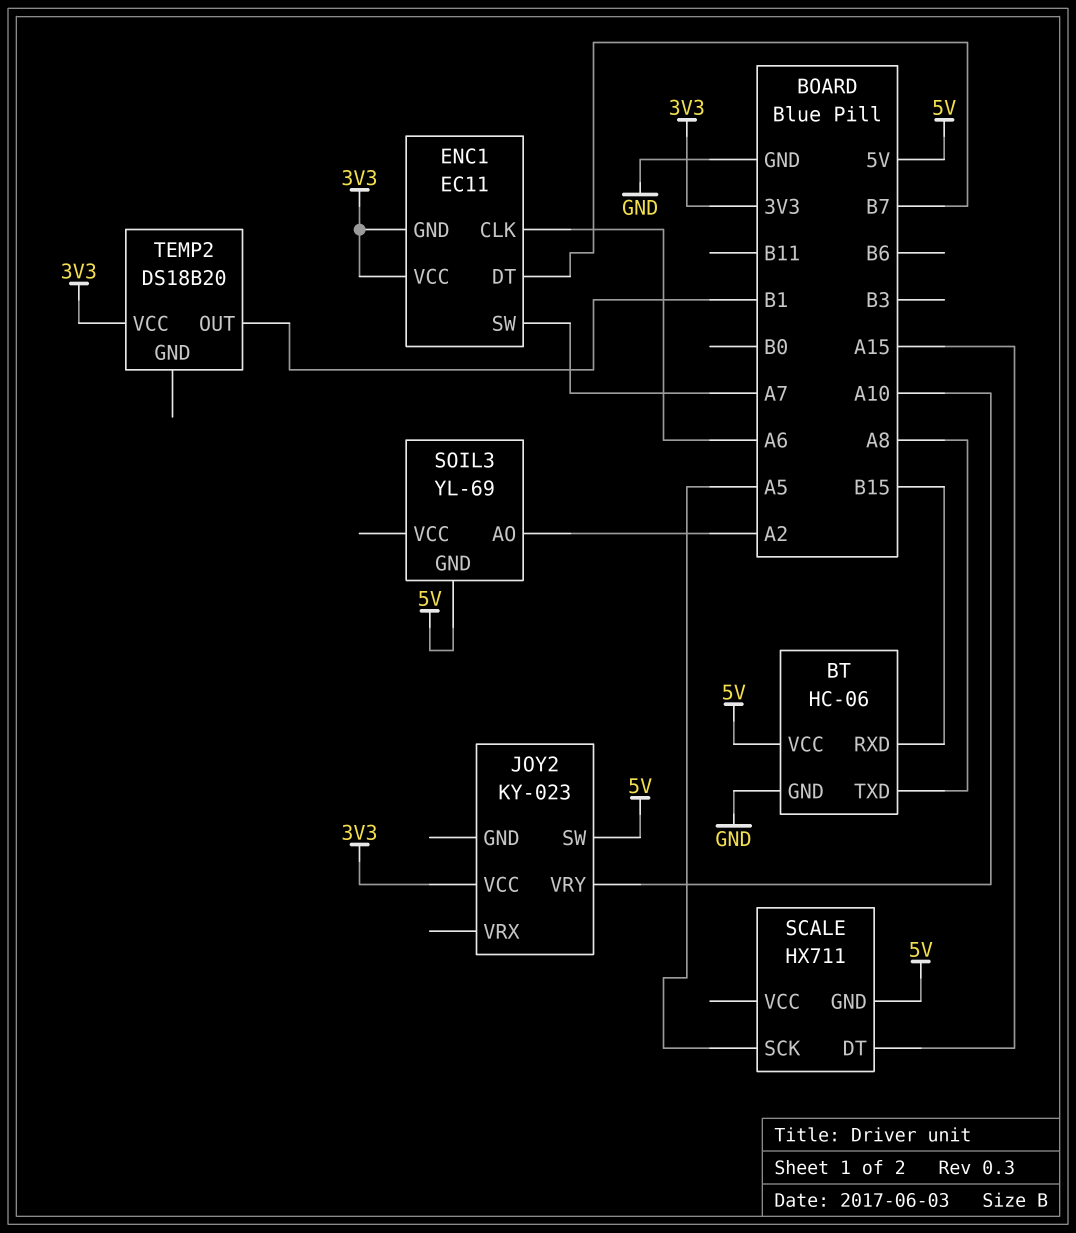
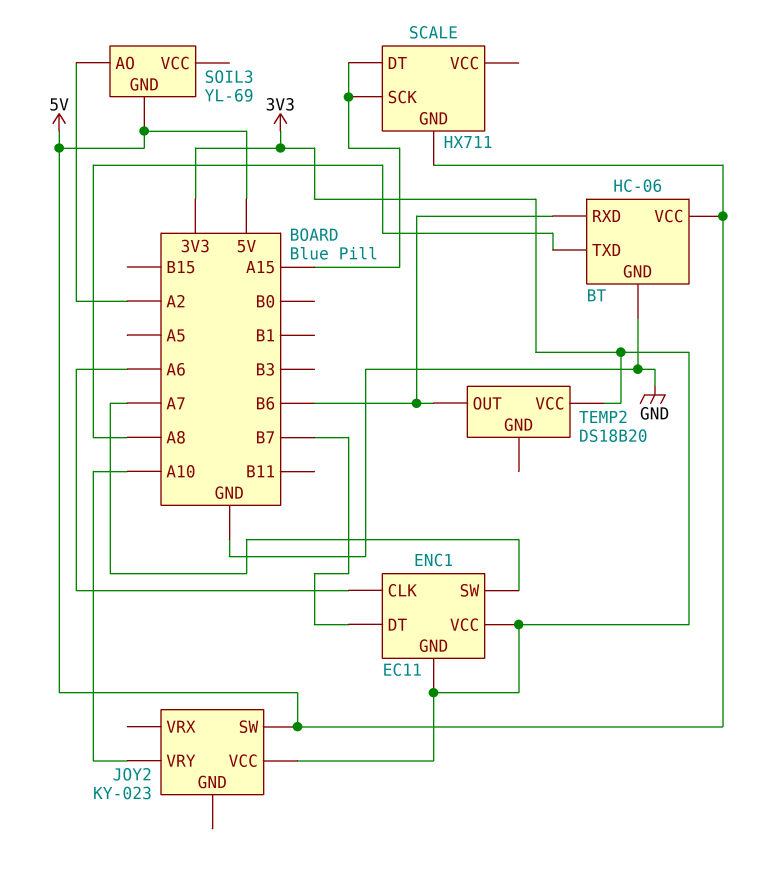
BT pin RXD: B15 -> B6
SCALE pin SCK: A5 -> A15
TEMP2 pin OUT: B1 -> B6

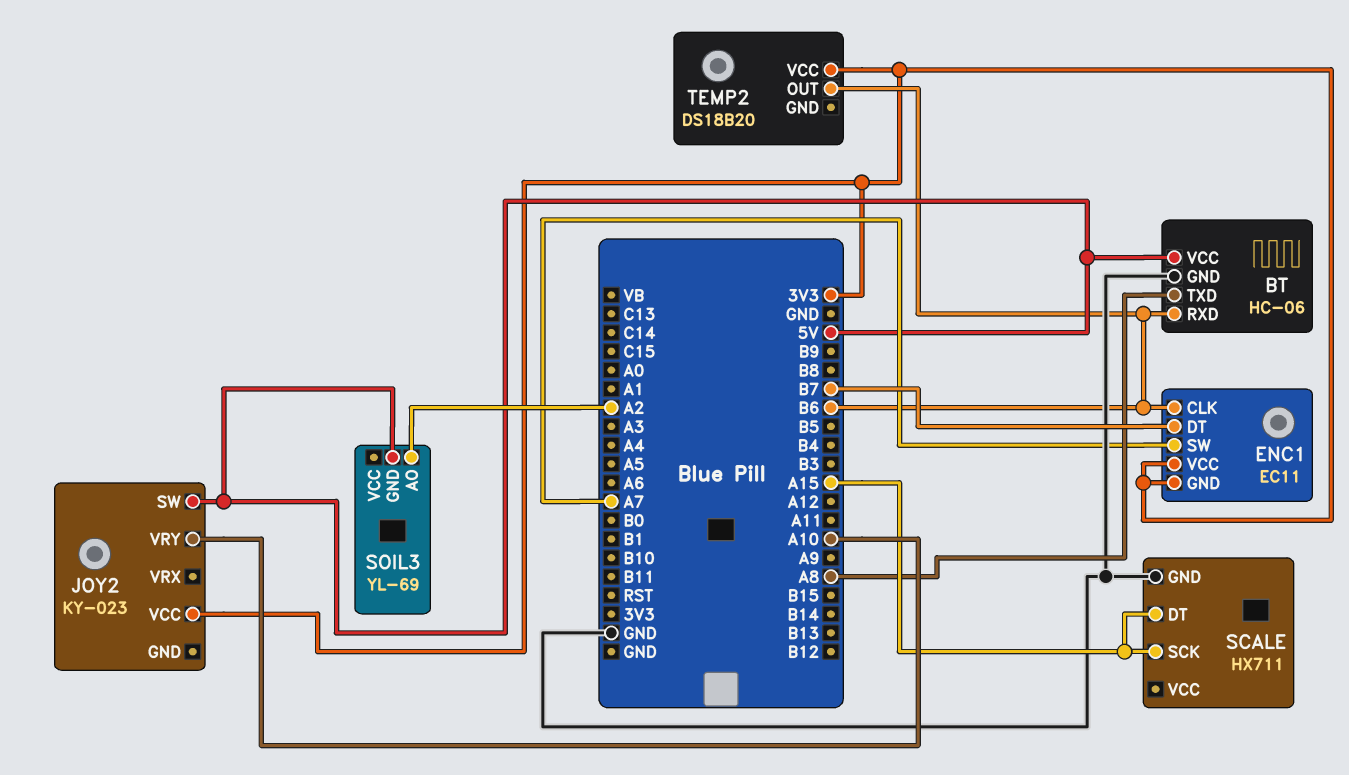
ENC1 pin CLK: A6 -> B6
SCALE pin GND: 5V -> GND

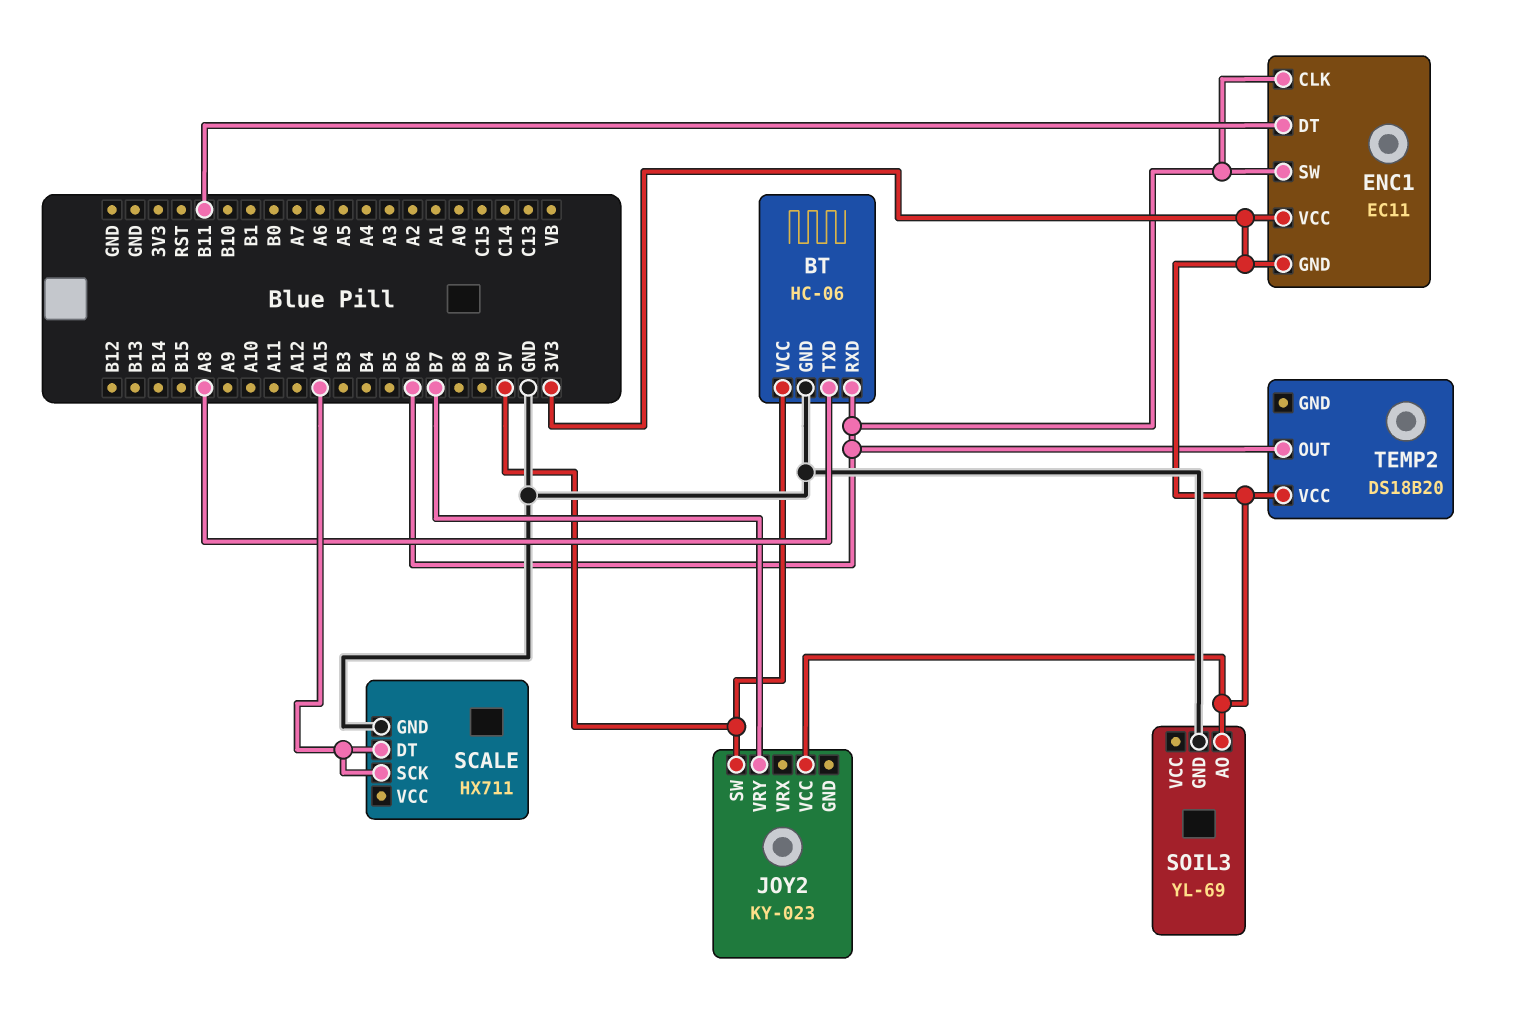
ENC1 pin DT: B7 -> B11
ENC1 pin SW: A7 -> B6
JOY2 pin VRY: A10 -> B7
SOIL3 pin AO: A2 -> 3V3
SOIL3 pin GND: 5V -> GND

